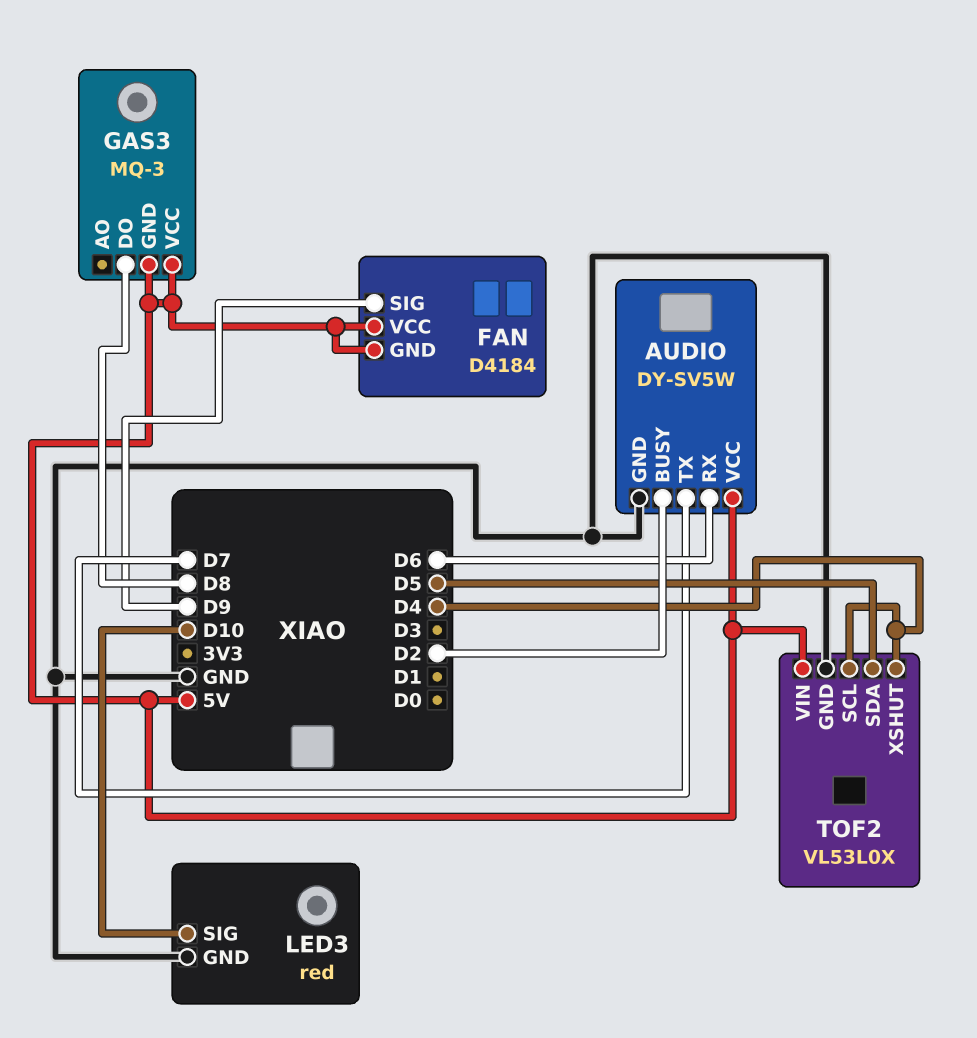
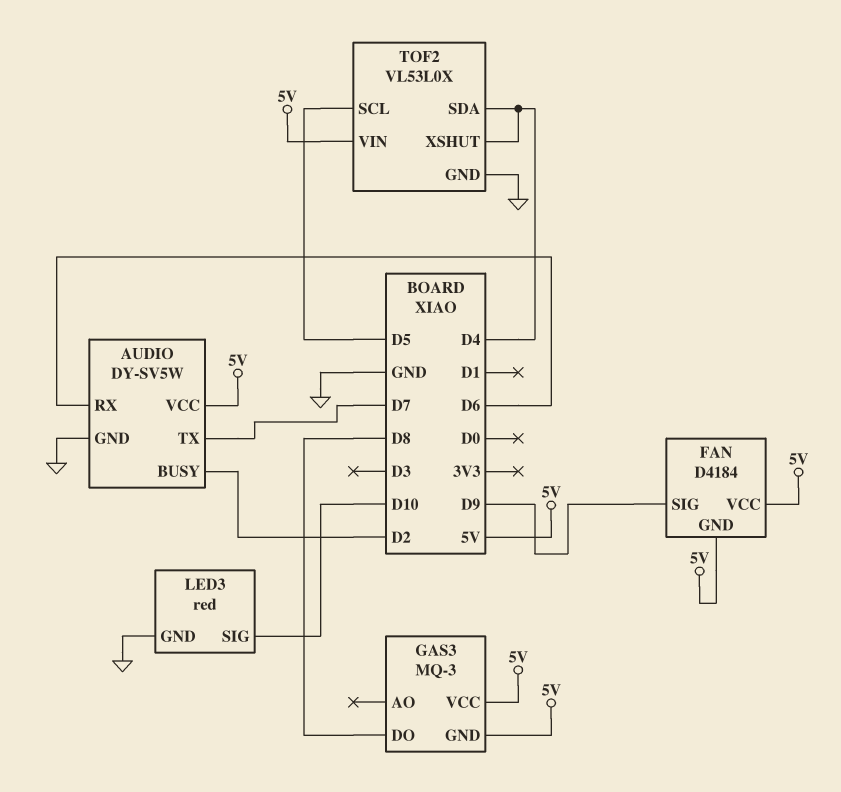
TOF2 pin SCL: D4 -> D5
TOF2 pin SDA: D5 -> D4

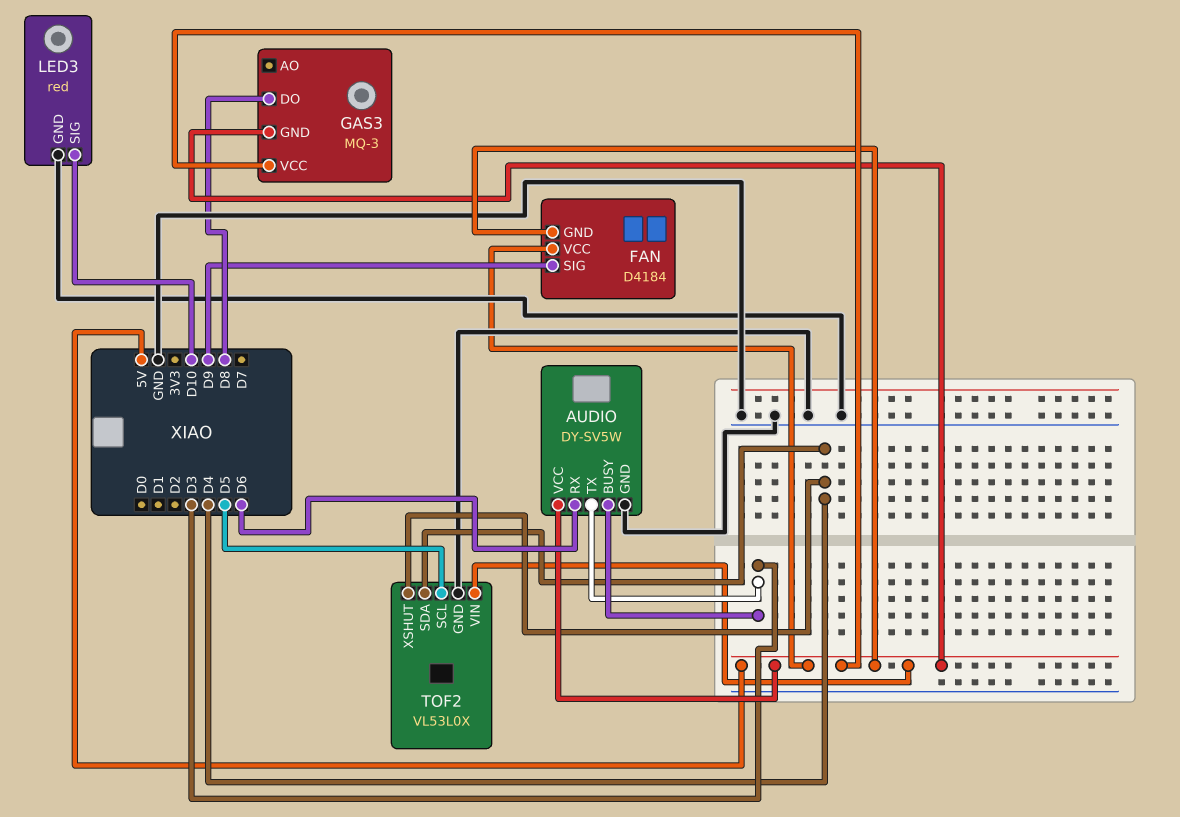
AUDIO pin BUSY: D2 -> D3
AUDIO pin TX: D7 -> D3

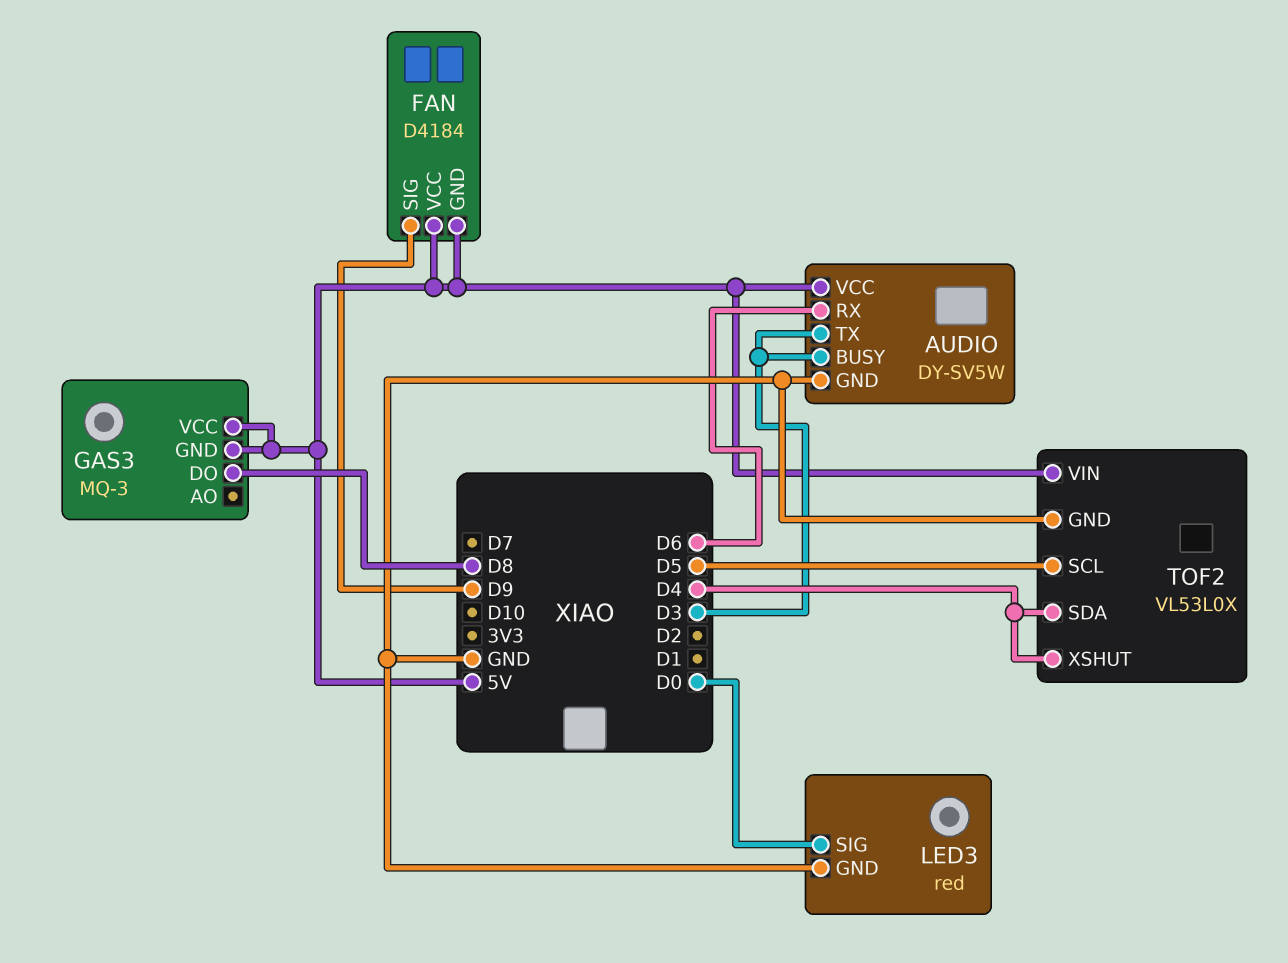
LED3 pin SIG: D10 -> D0

